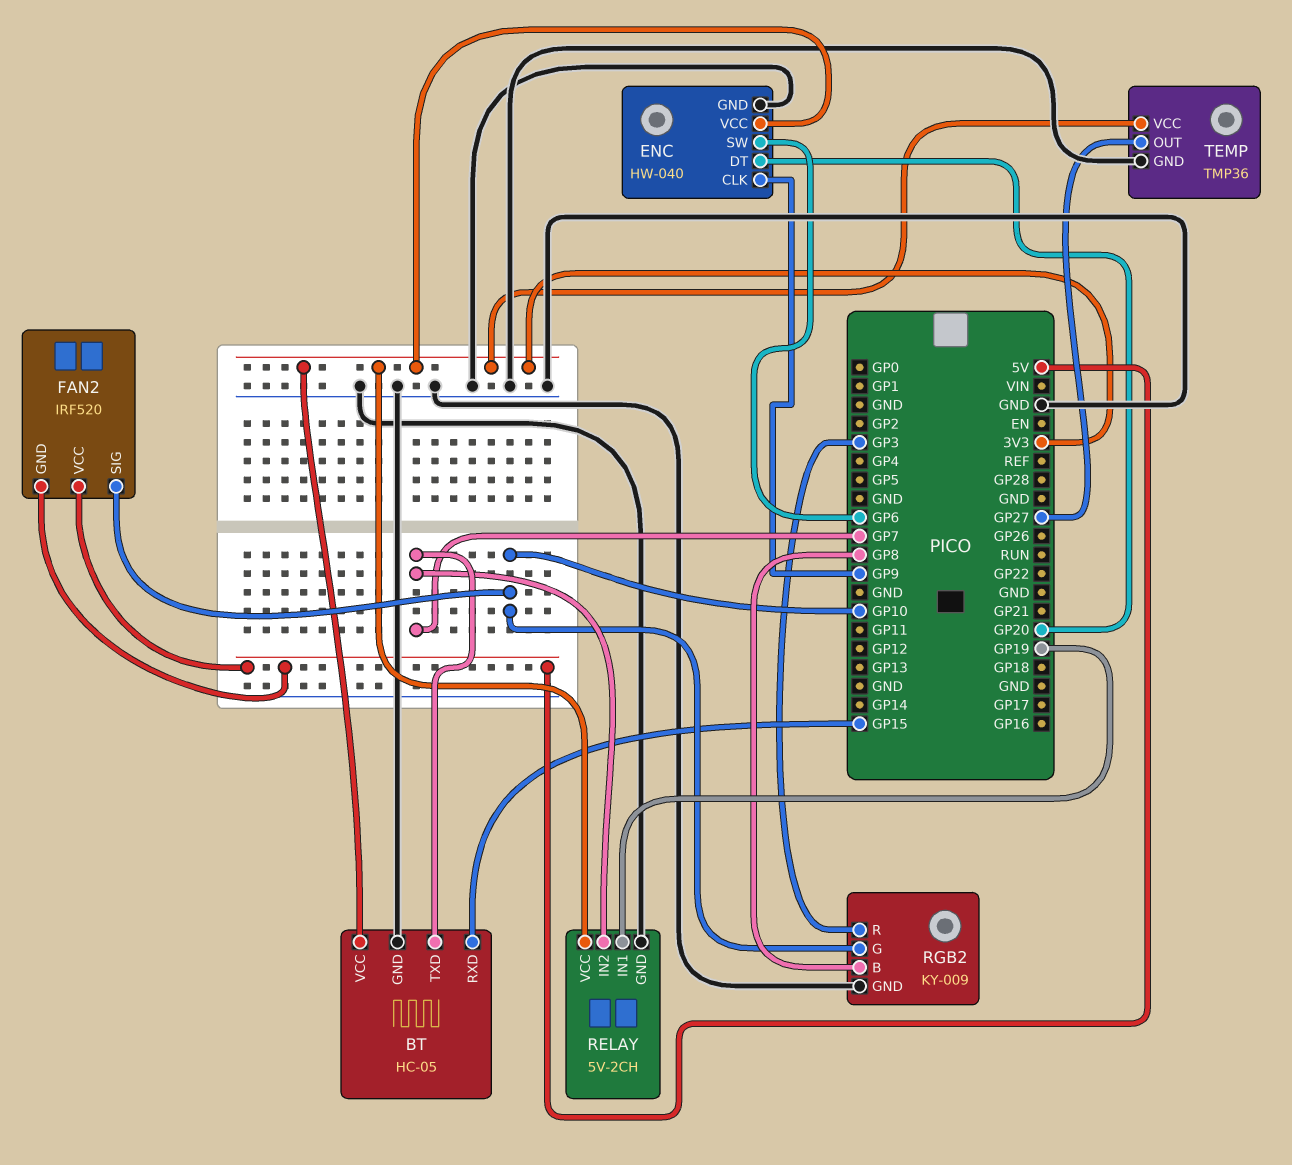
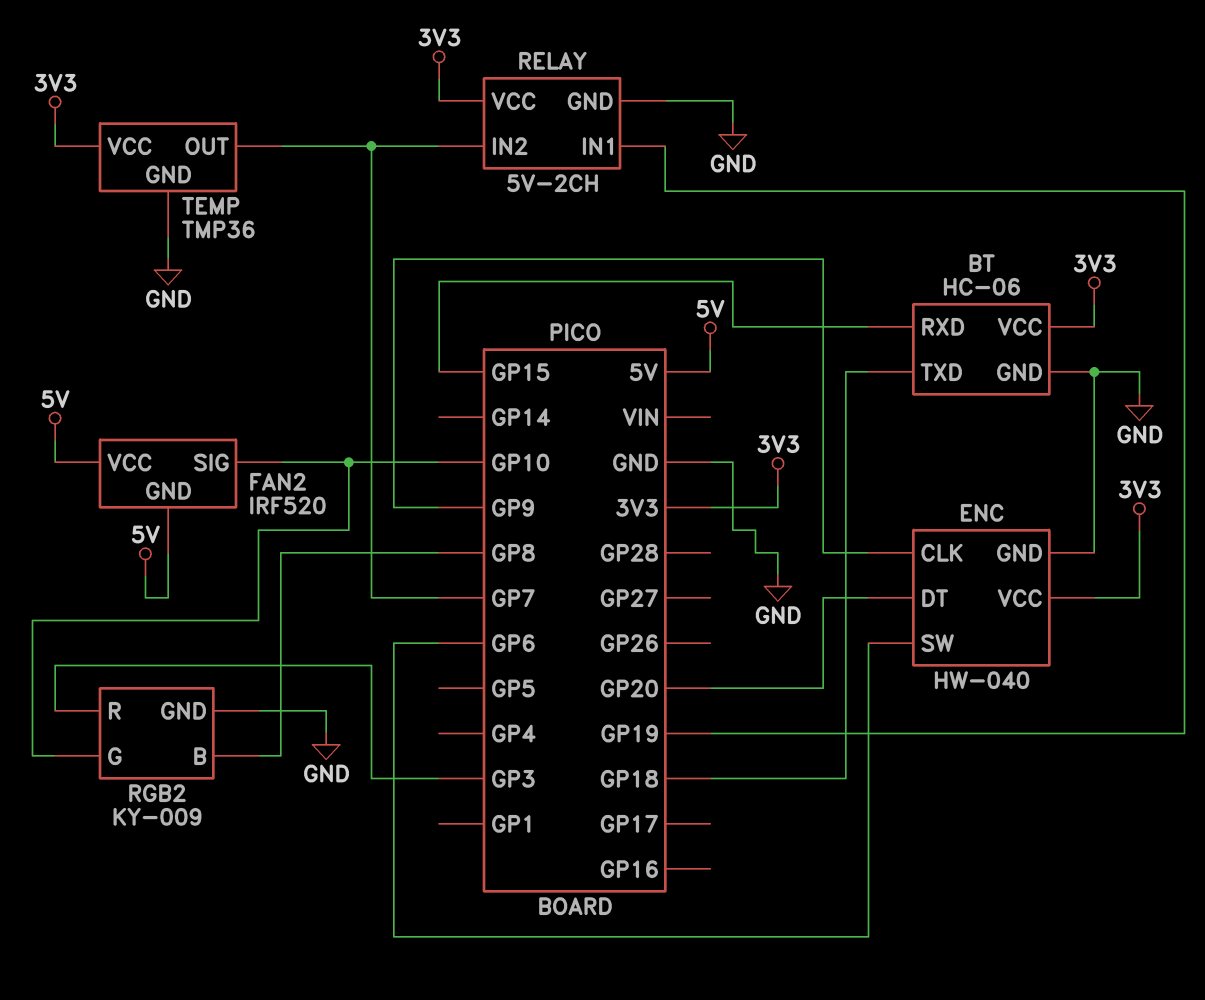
BT: HC-05 -> HC-06
BT pin TXD: GP7 -> GP18
TEMP pin OUT: GP27 -> GP7

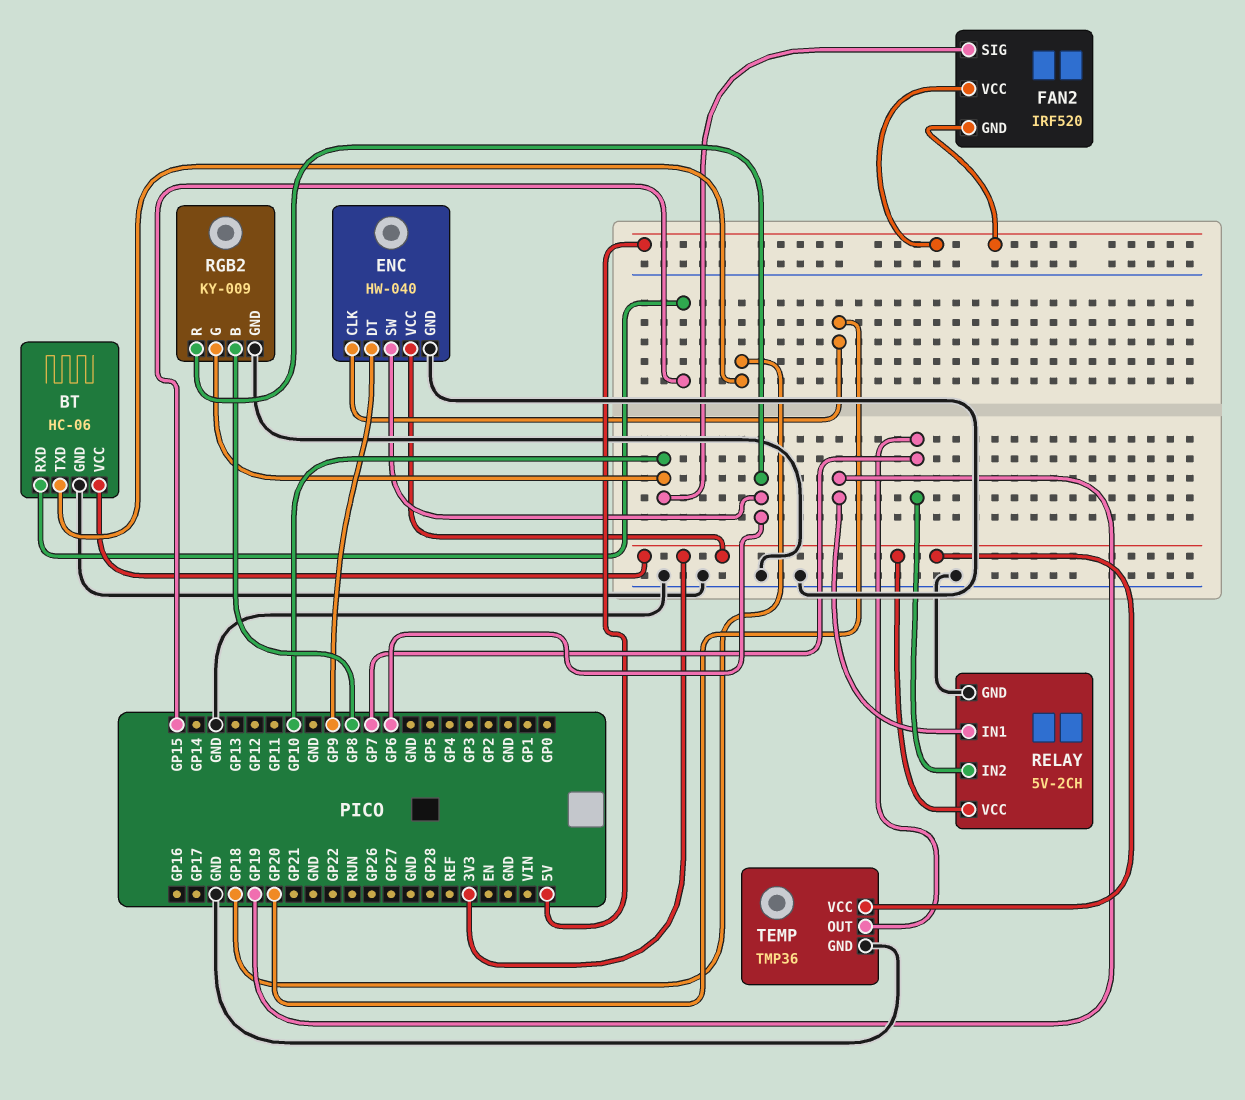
ENC pin CLK: GP9 -> GP20
ENC pin DT: GP20 -> GP9
RGB2 pin R: GP3 -> GP6

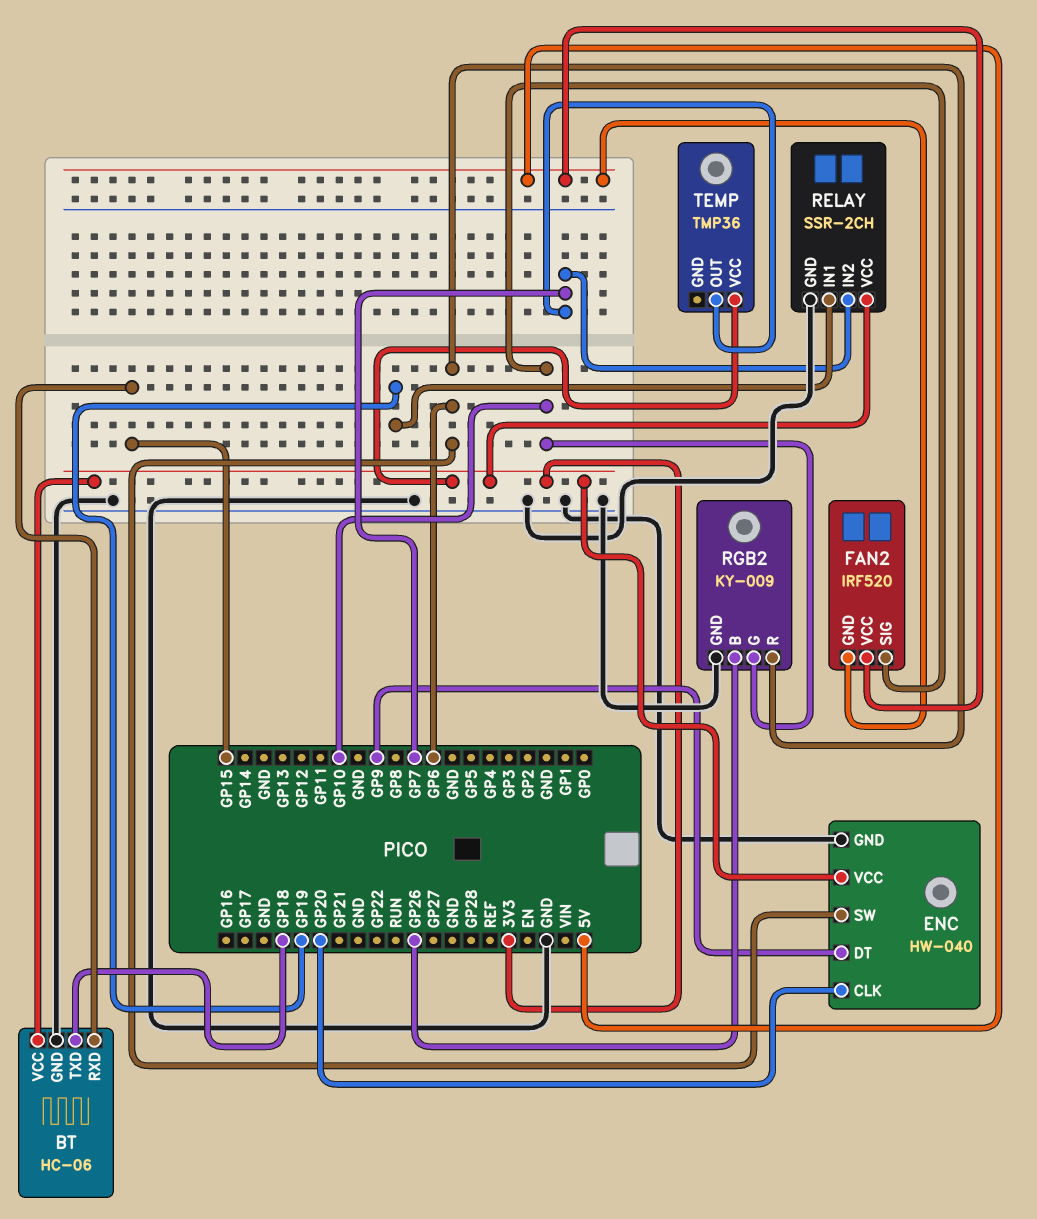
RELAY: 5V-2CH -> SSR-2CH
RGB2 pin B: GP8 -> GP26
TEMP pin GND: GND -> none

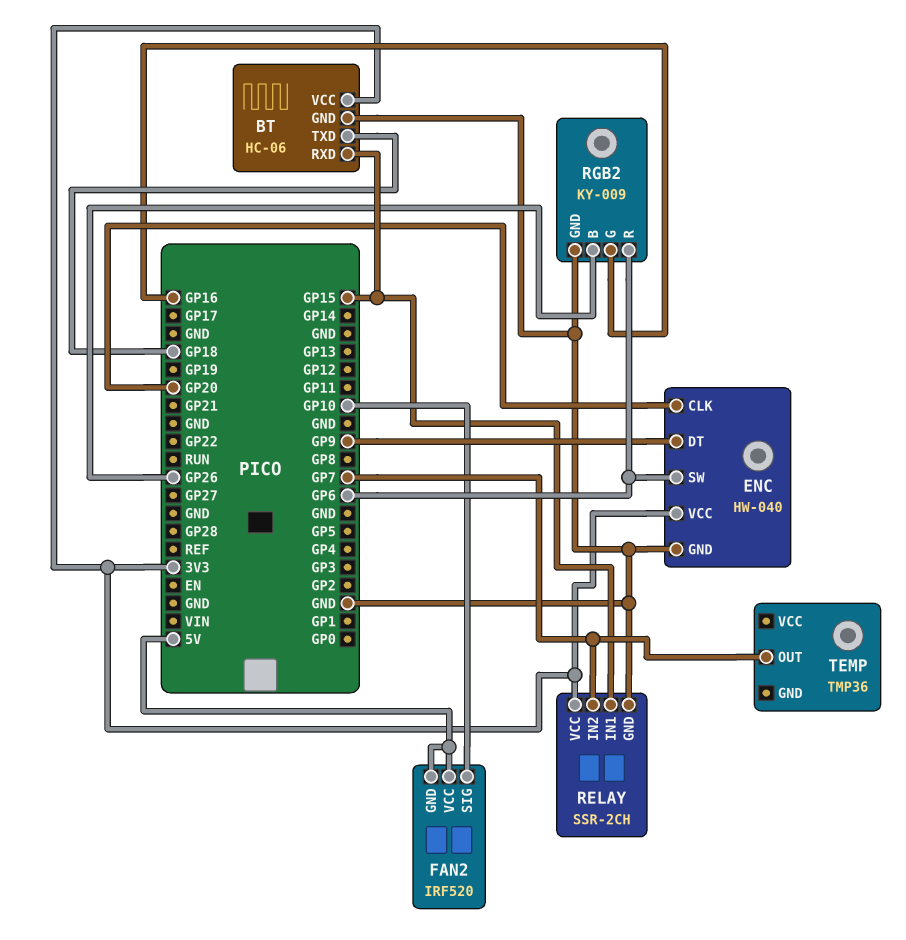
RELAY pin IN1: GP19 -> GP15
RGB2 pin G: GP10 -> GP16
TEMP pin VCC: 3V3 -> none

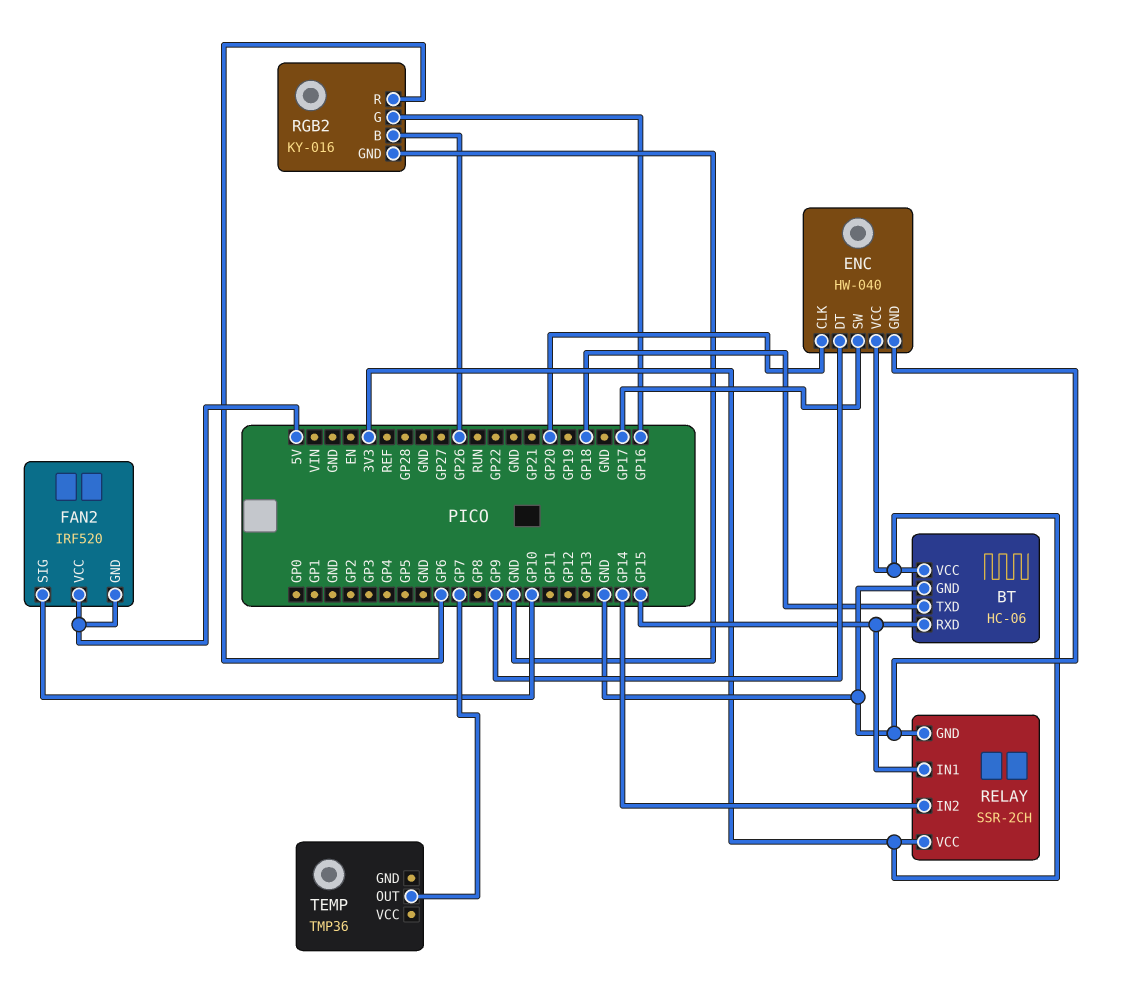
ENC pin SW: GP6 -> GP17
RELAY pin IN2: GP7 -> GP14
RGB2: KY-009 -> KY-016

